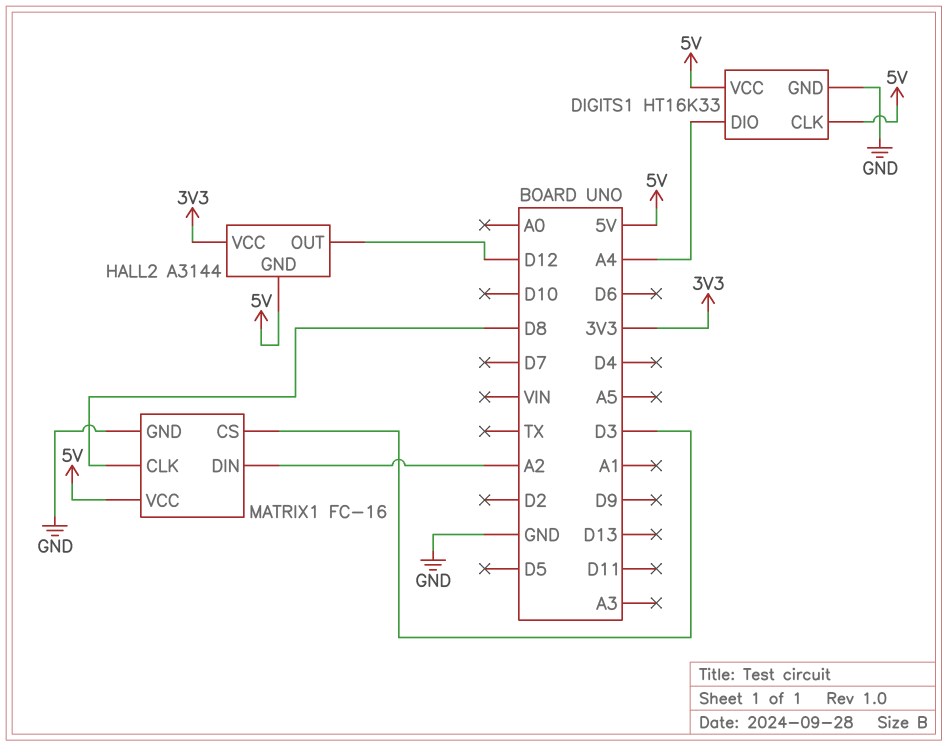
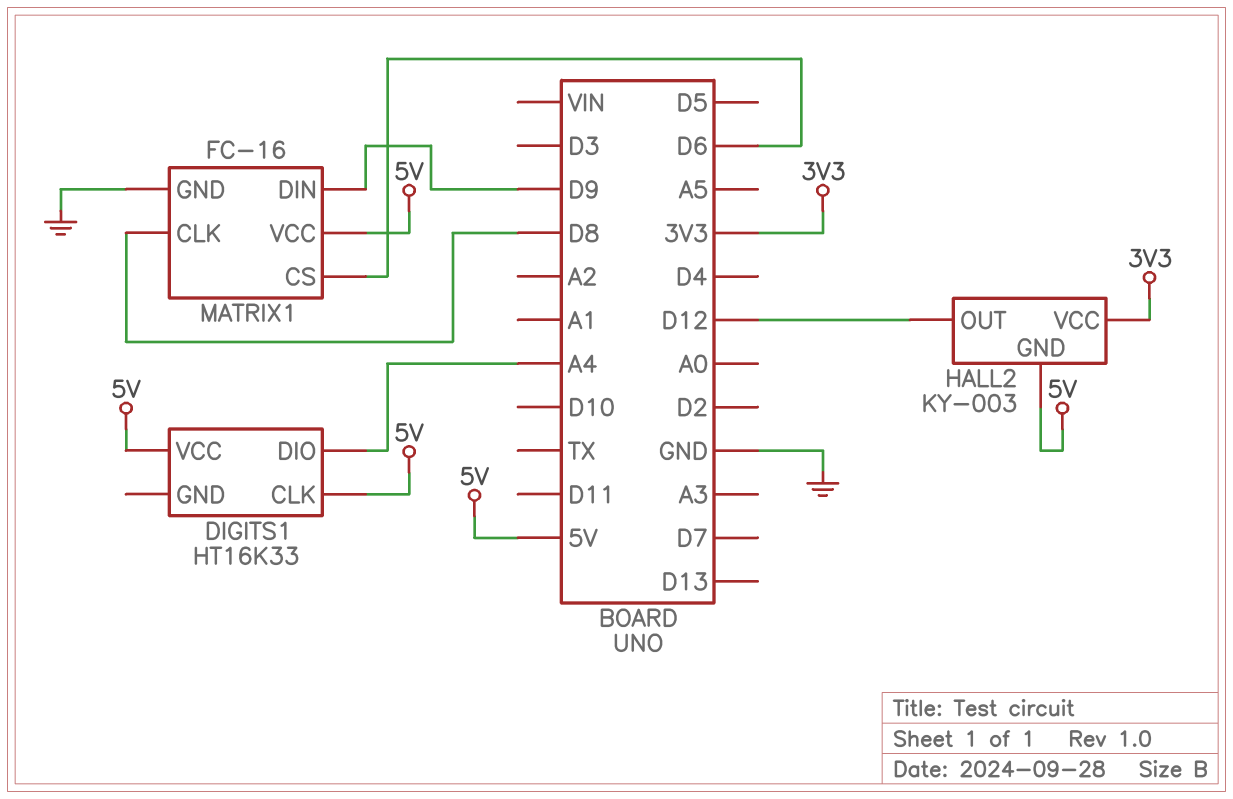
DIGITS1 pin GND: GND -> none
HALL2: A3144 -> KY-003
MATRIX1 pin CS: D3 -> D6
MATRIX1 pin DIN: A2 -> D9

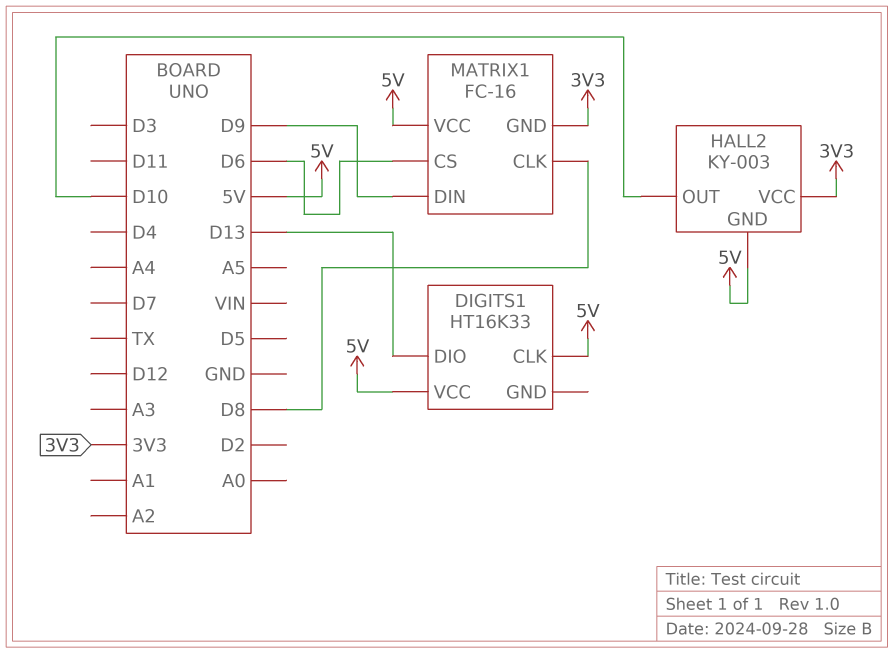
DIGITS1 pin DIO: A4 -> D13
HALL2 pin OUT: D12 -> D10
MATRIX1 pin GND: GND -> 3V3

